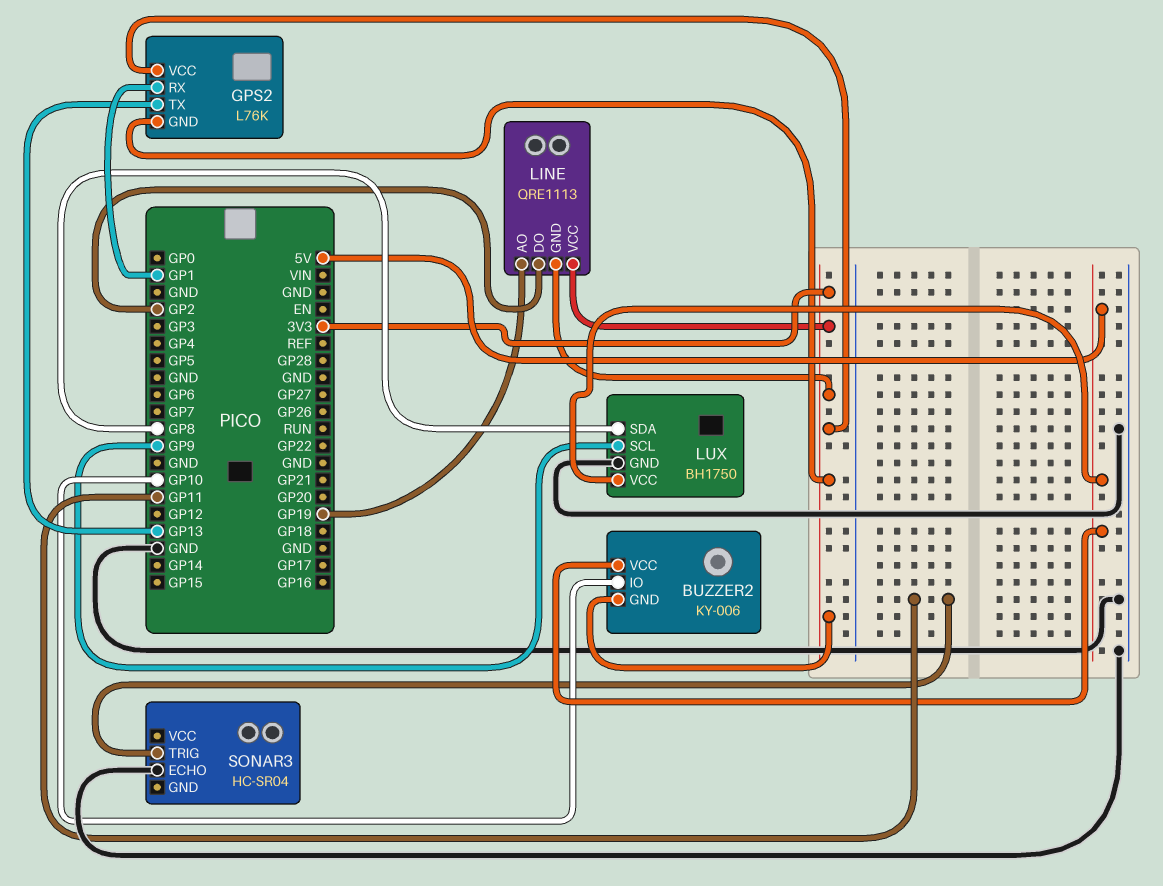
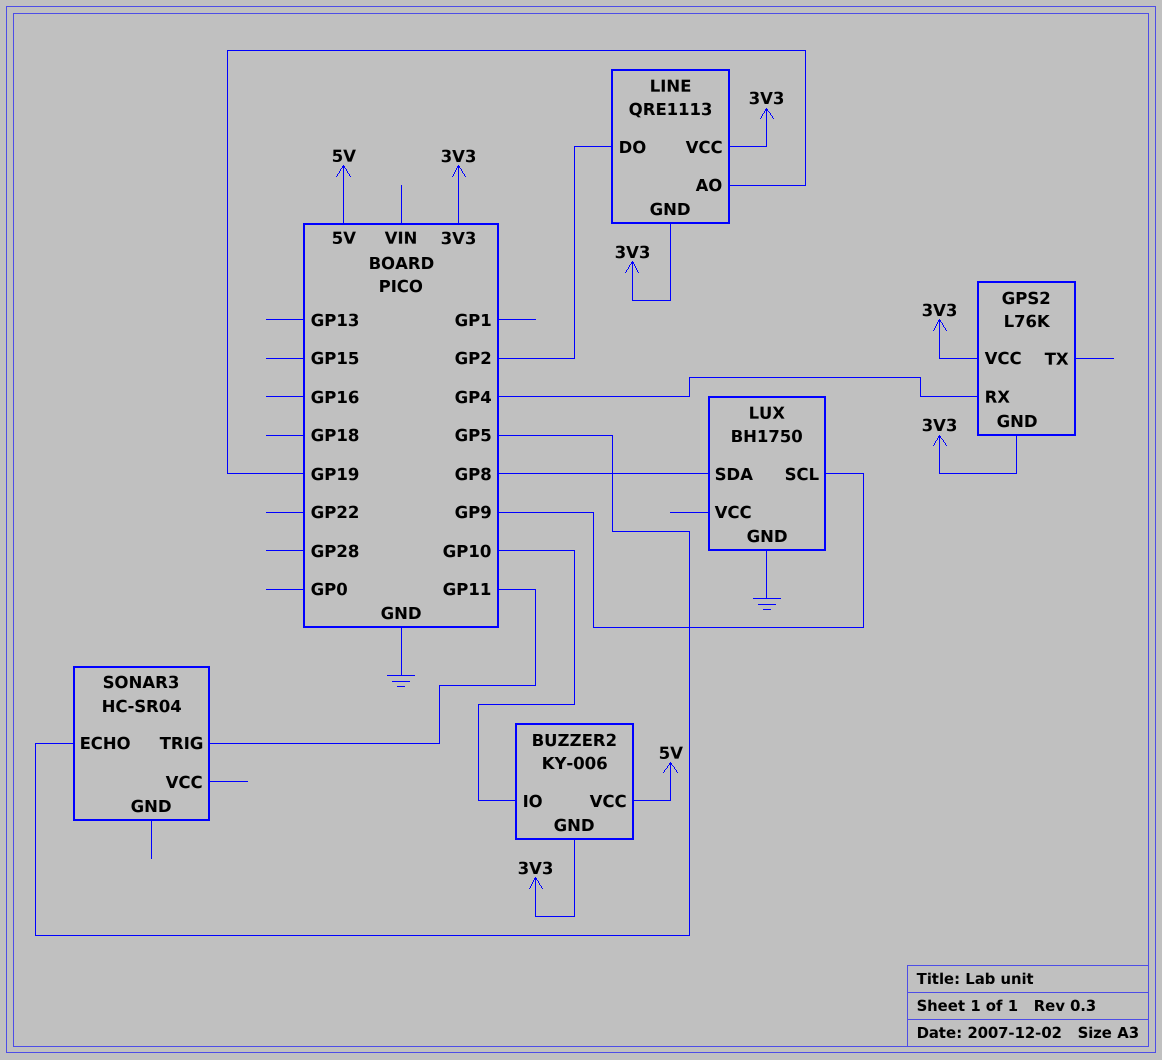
GPS2 pin RX: GP1 -> GP4
GPS2 pin TX: GP13 -> none
LUX pin VCC: 5V -> none
SONAR3 pin ECHO: GND -> GP5

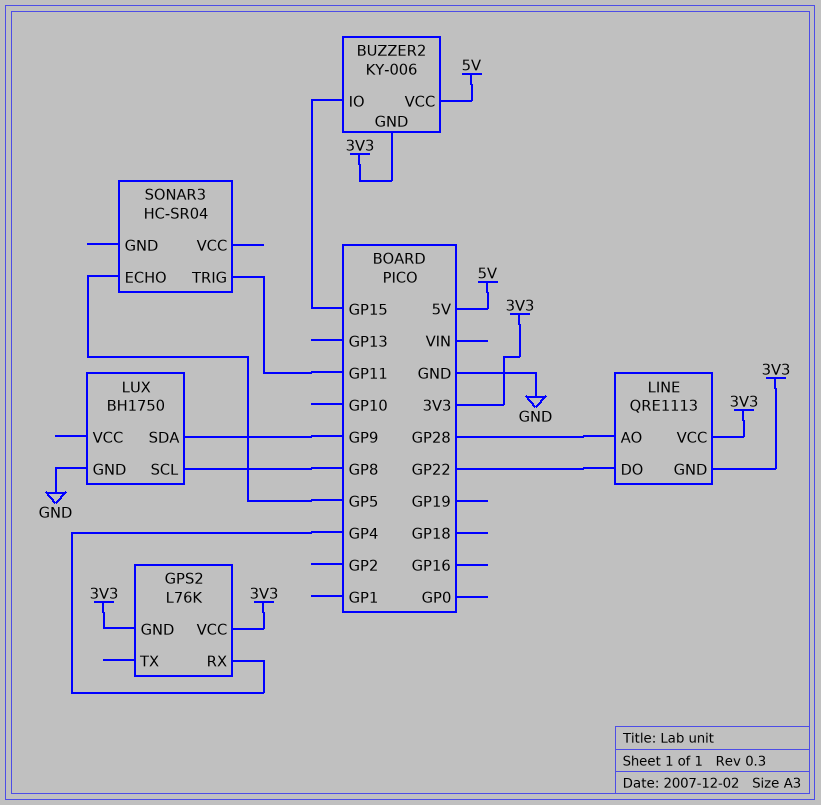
BUZZER2 pin IO: GP10 -> GP15
LINE pin AO: GP19 -> GP28
LINE pin DO: GP2 -> GP22
LUX pin SCL: GP9 -> GP8
LUX pin SDA: GP8 -> GP9

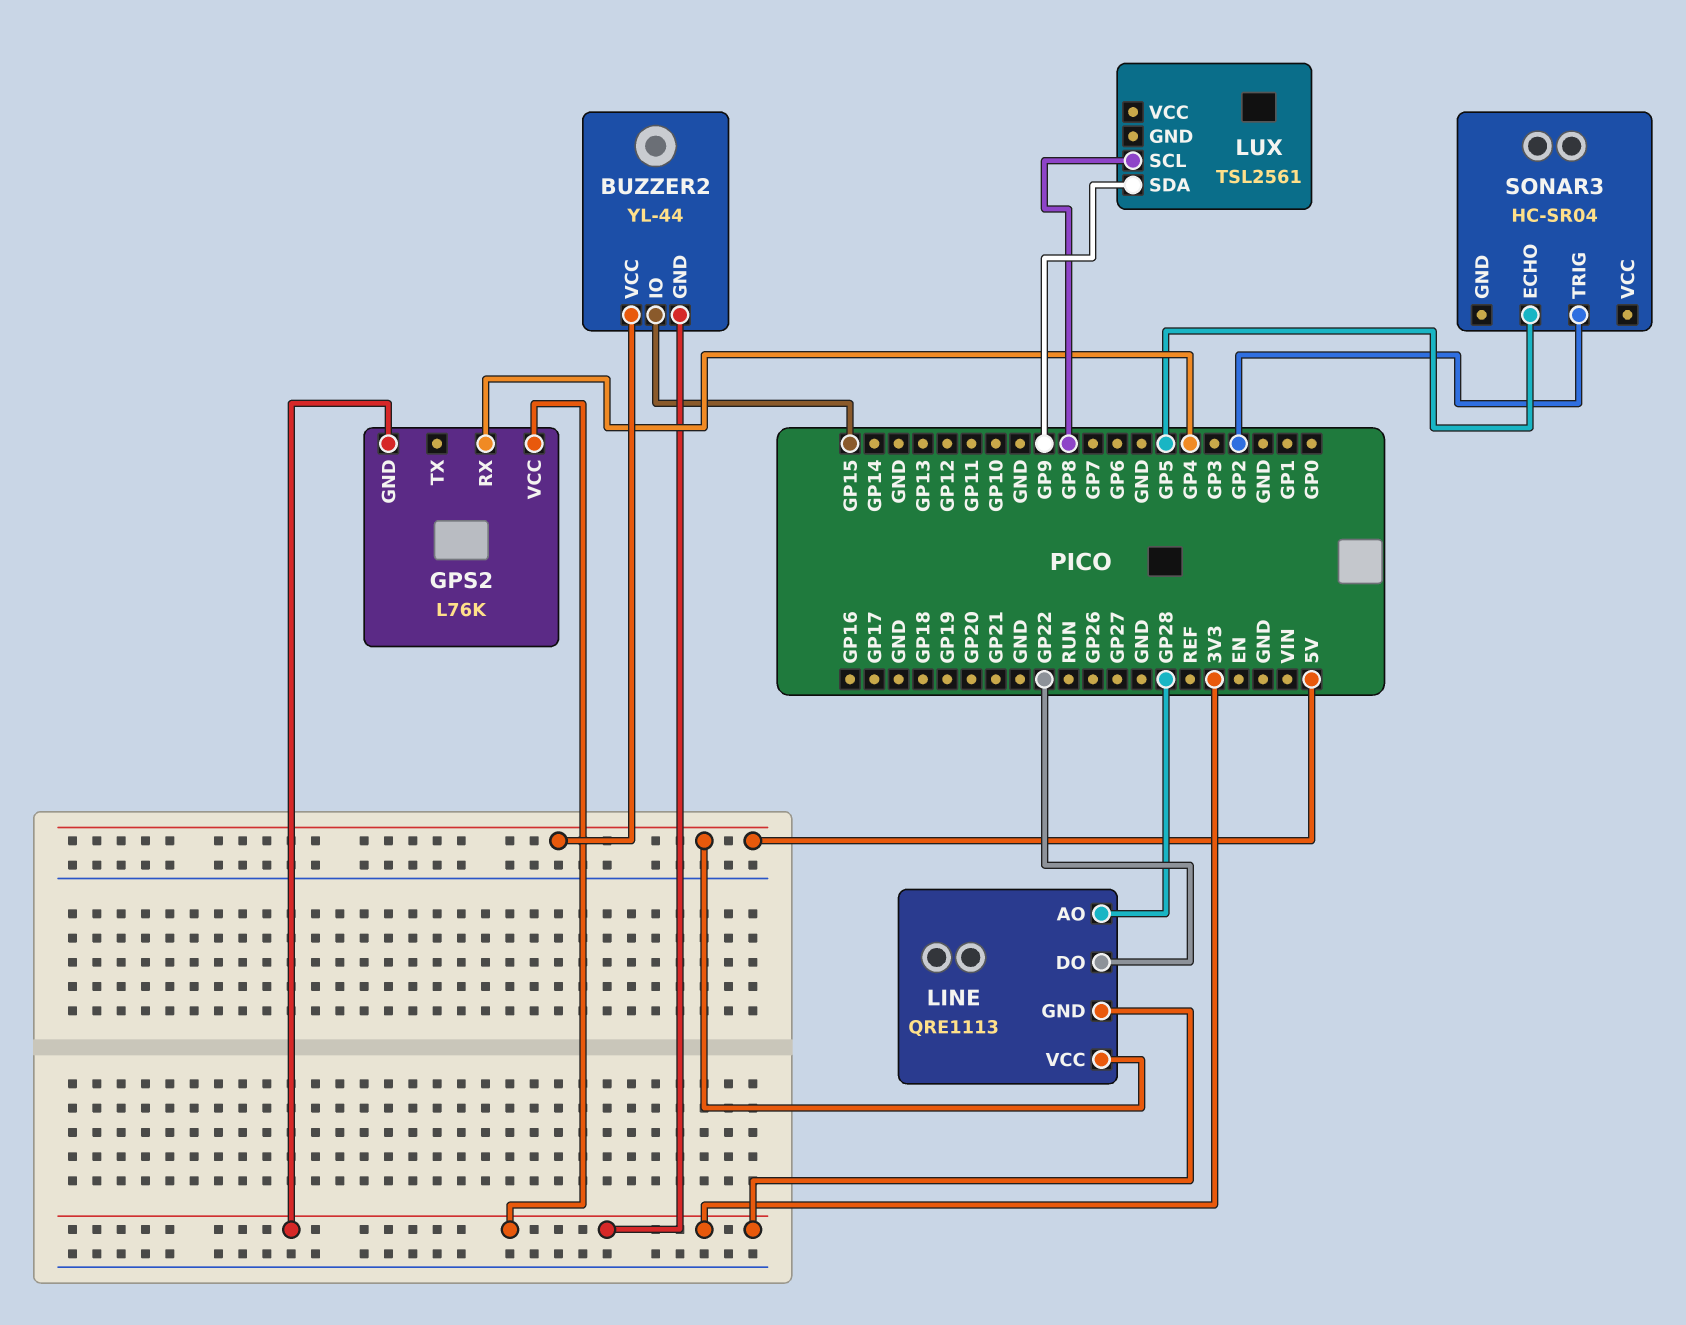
BUZZER2: KY-006 -> YL-44
LINE pin VCC: 3V3 -> 5V
LUX: BH1750 -> TSL2561
LUX pin GND: GND -> none
SONAR3 pin TRIG: GP11 -> GP2

